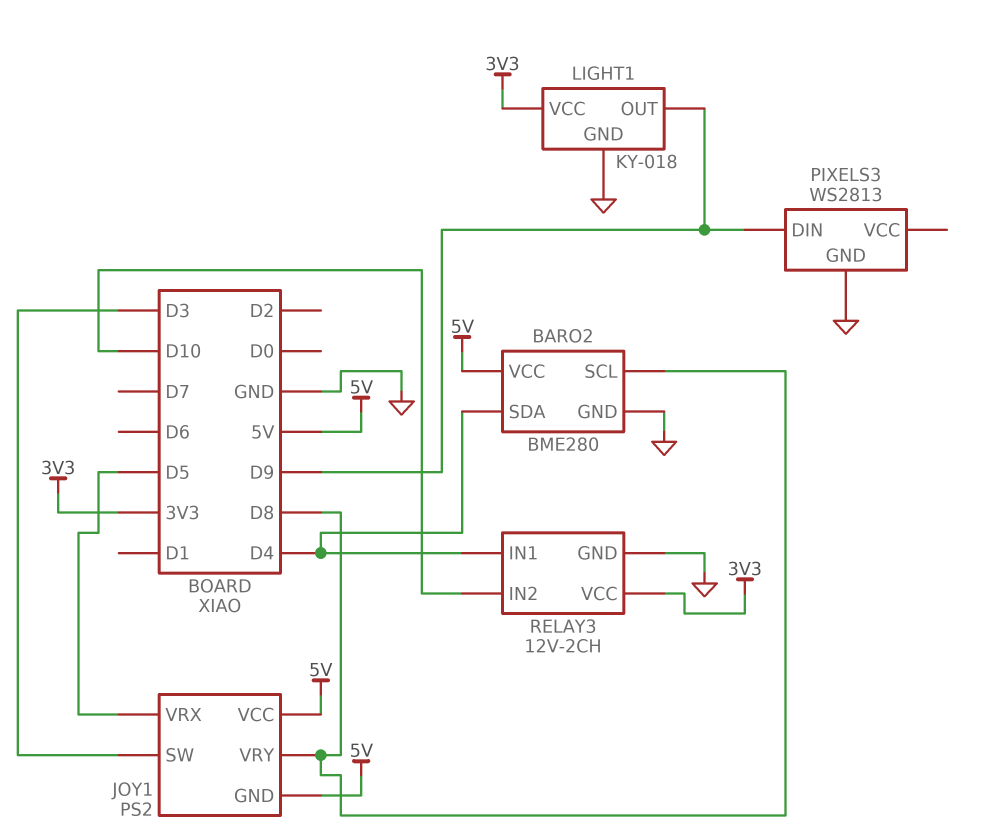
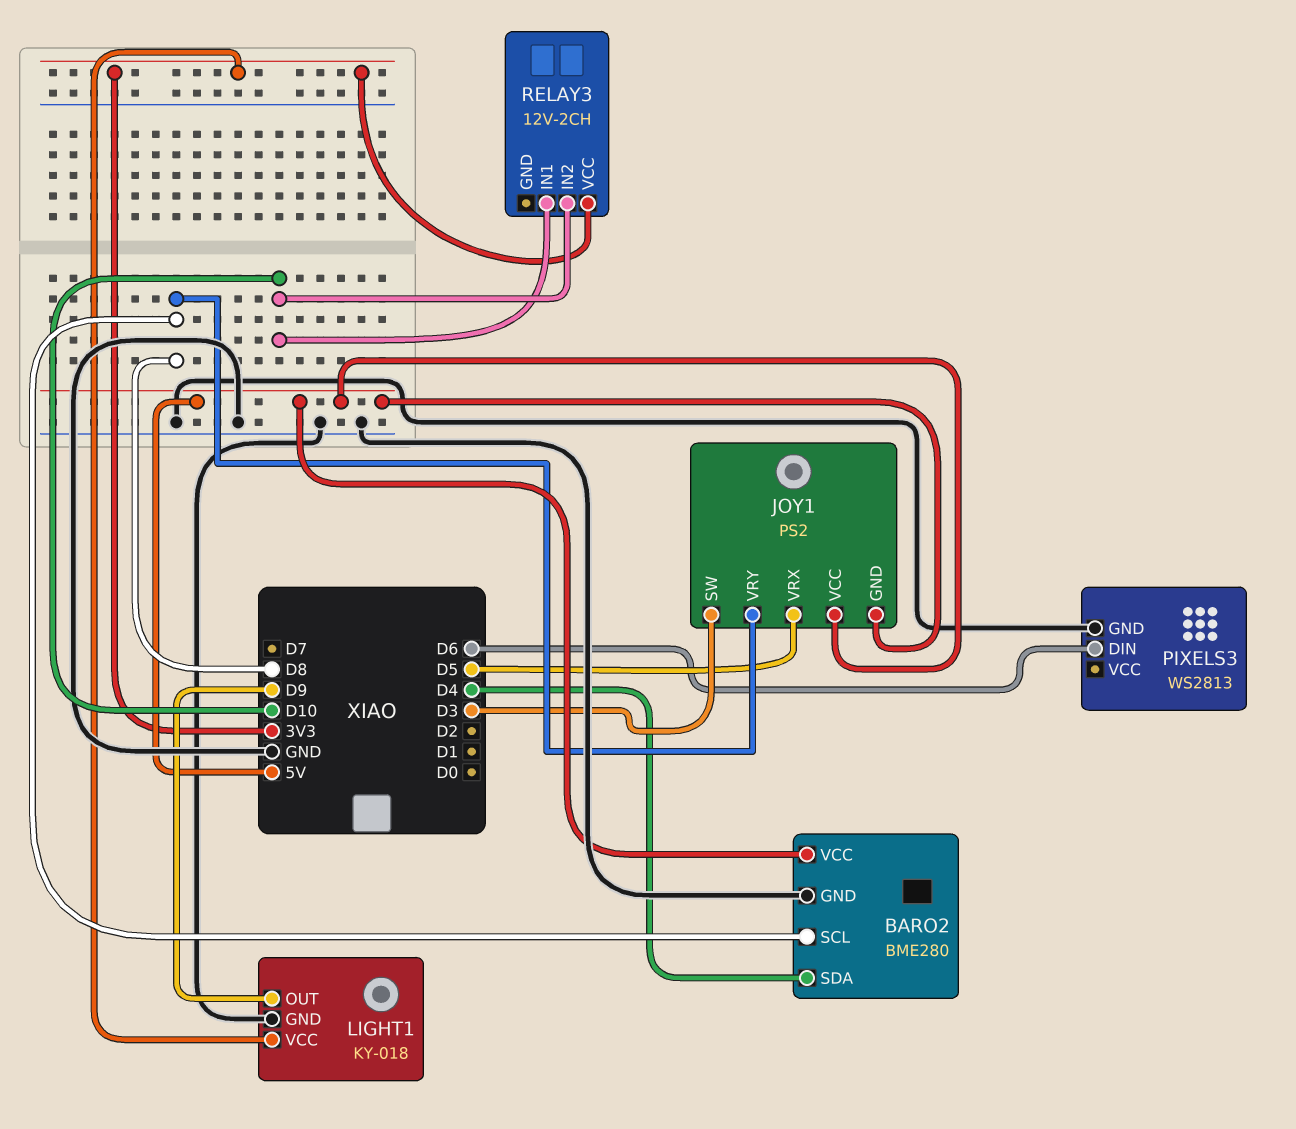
PIXELS3 pin DIN: D9 -> D6
RELAY3 pin GND: GND -> none
RELAY3 pin IN1: D4 -> D10

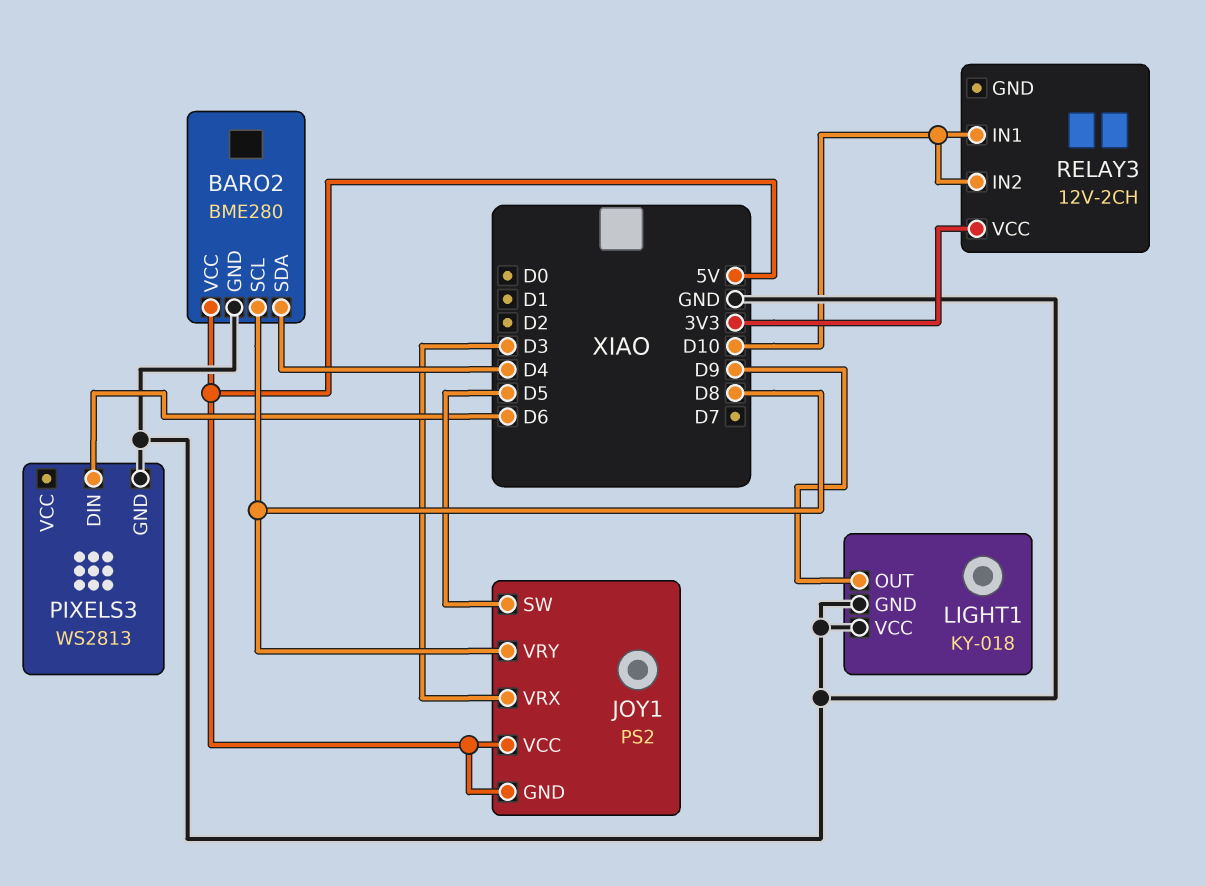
JOY1 pin SW: D3 -> D5
JOY1 pin VRX: D5 -> D3
LIGHT1 pin VCC: 3V3 -> GND

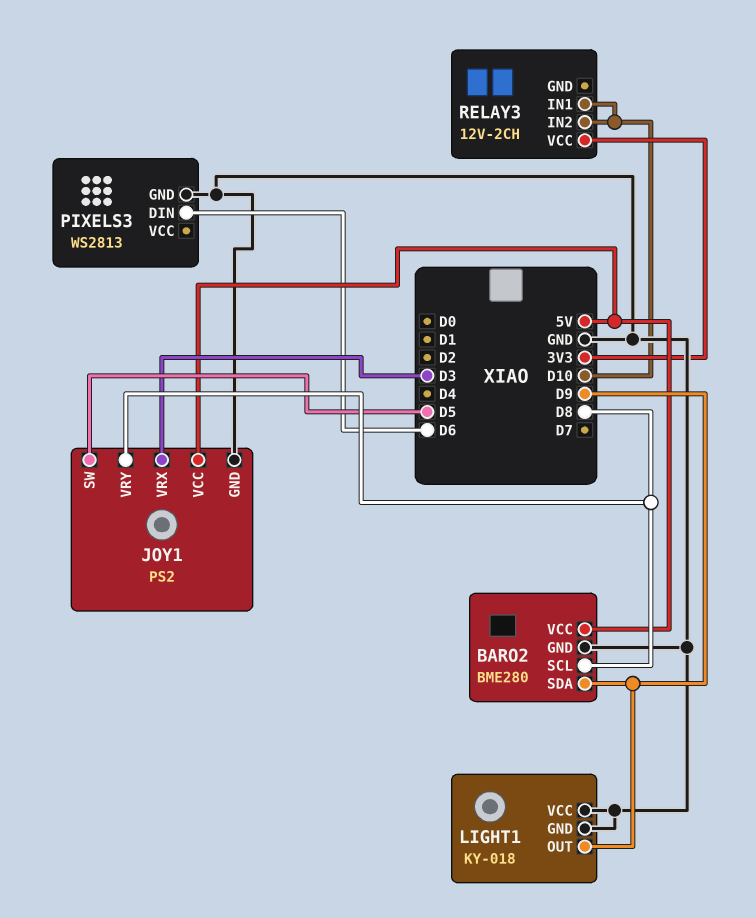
BARO2 pin SDA: D4 -> D9
JOY1 pin GND: 5V -> GND

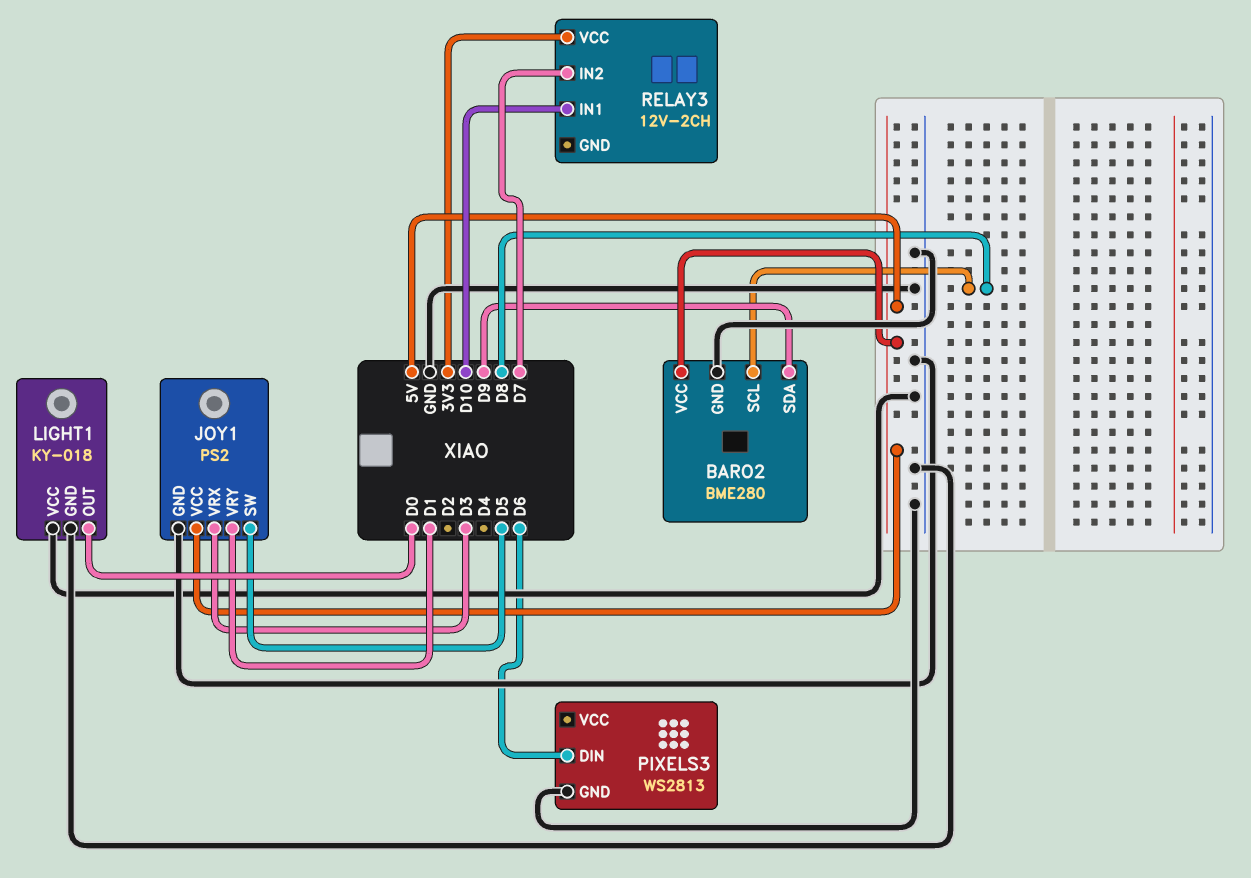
JOY1 pin VRY: D8 -> D1
LIGHT1 pin OUT: D9 -> D0
RELAY3 pin IN2: D10 -> D7

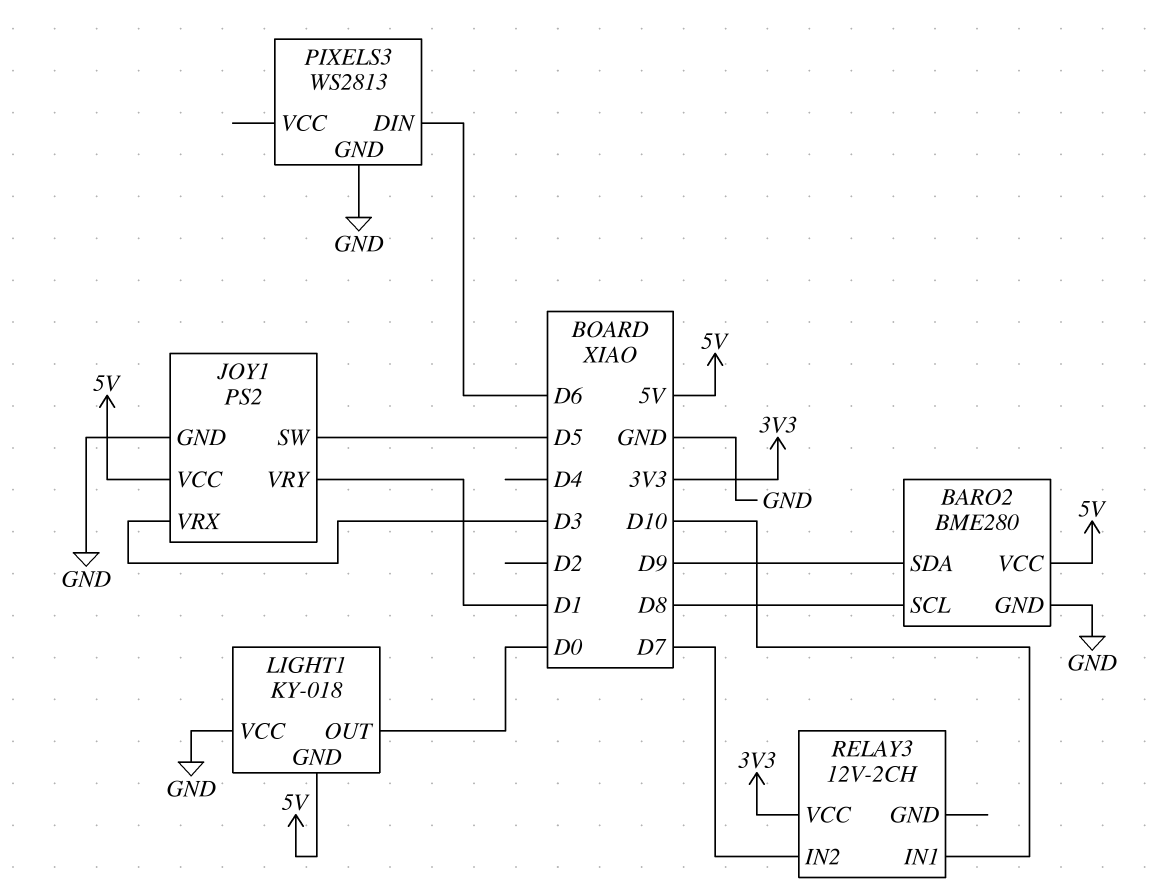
LIGHT1 pin GND: GND -> 5V

